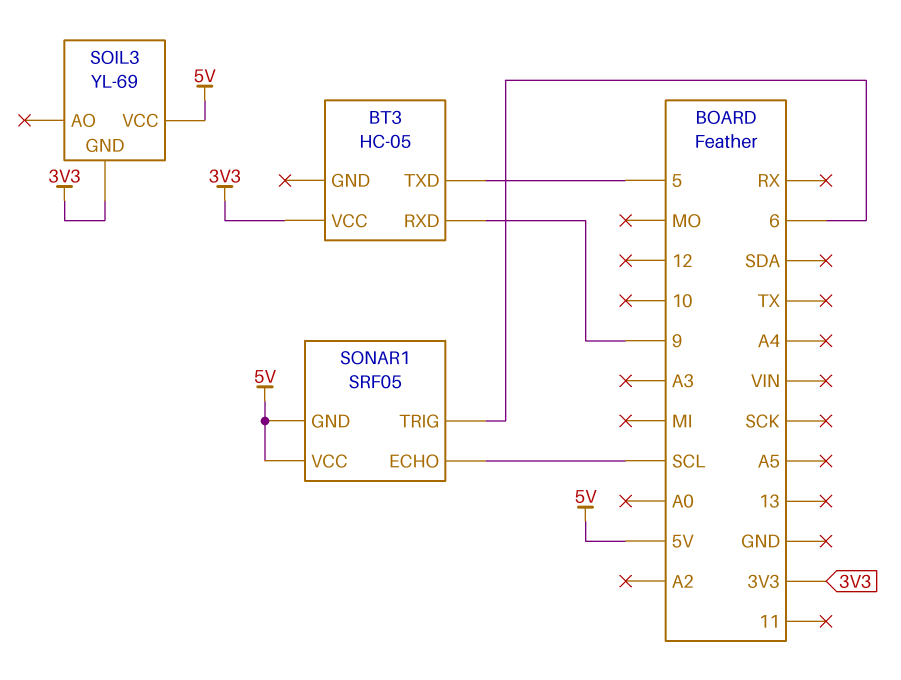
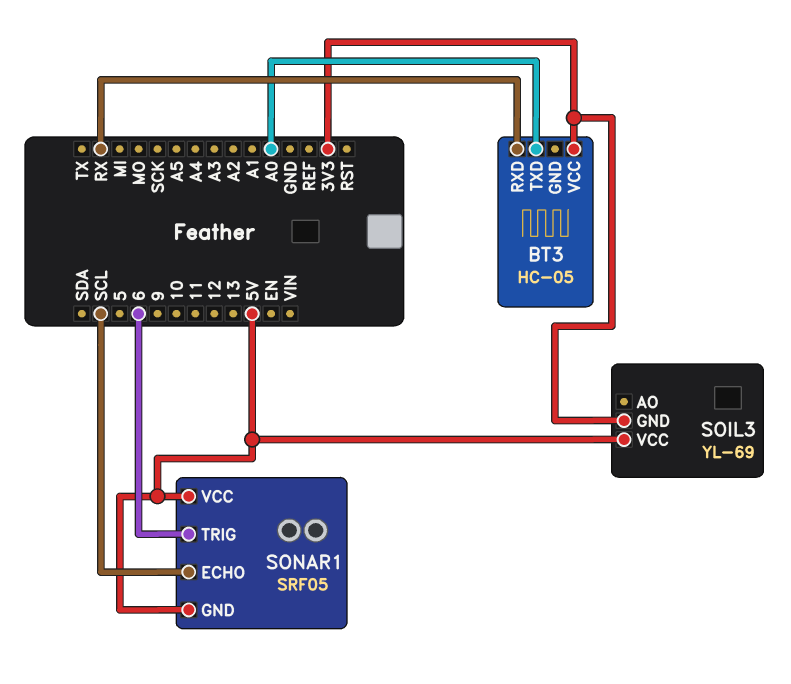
BT3 pin RXD: 9 -> RX
BT3 pin TXD: 5 -> A0

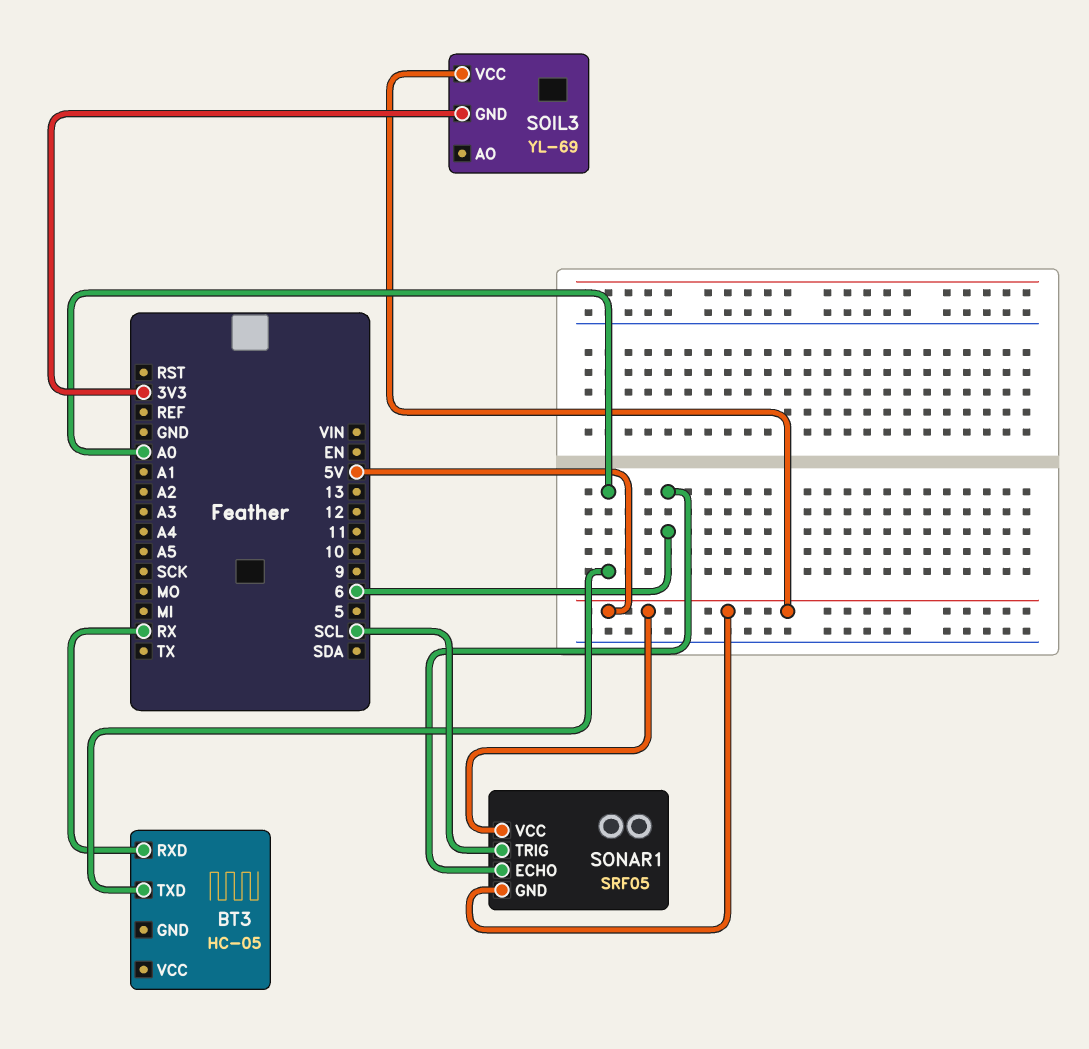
BT3 pin VCC: 3V3 -> none
SONAR1 pin ECHO: SCL -> 6
SONAR1 pin TRIG: 6 -> SCL

